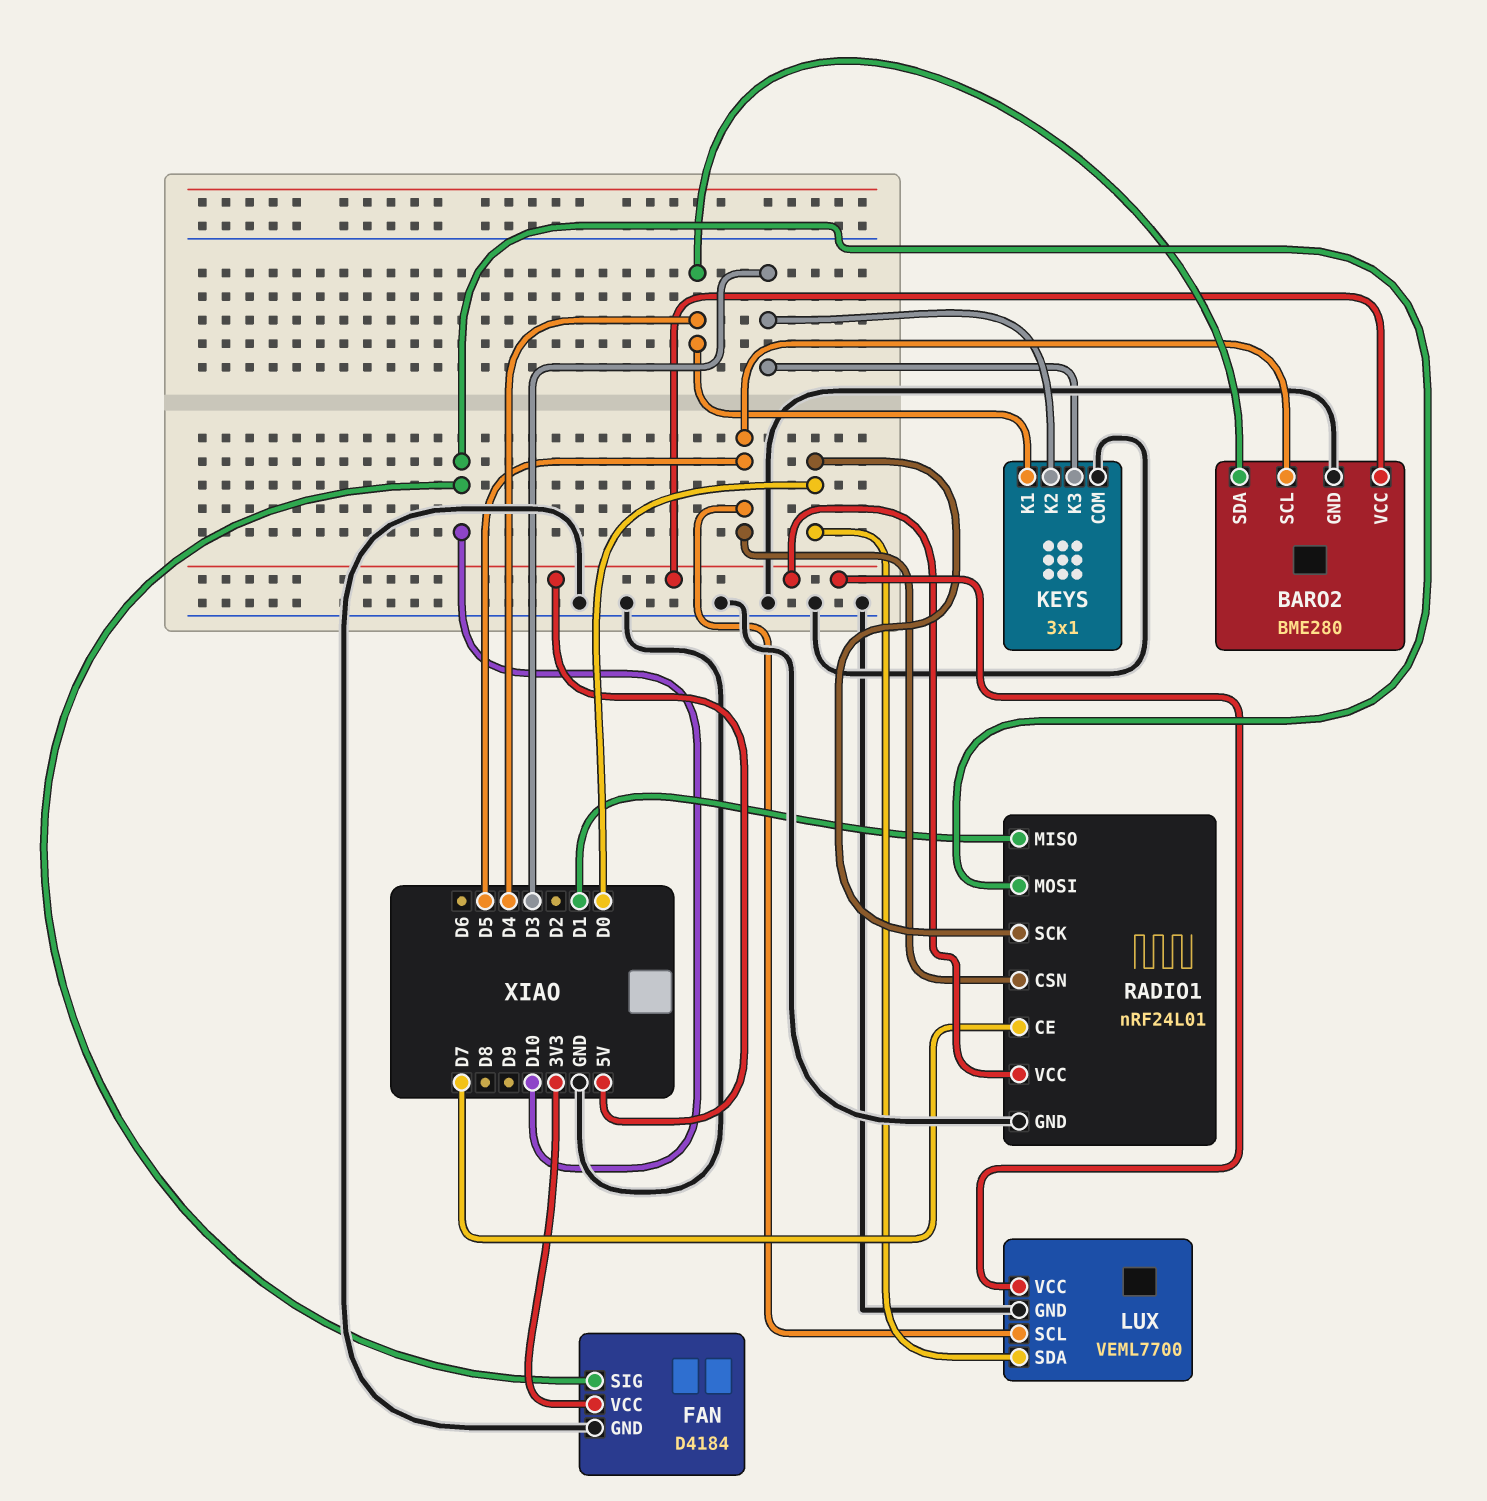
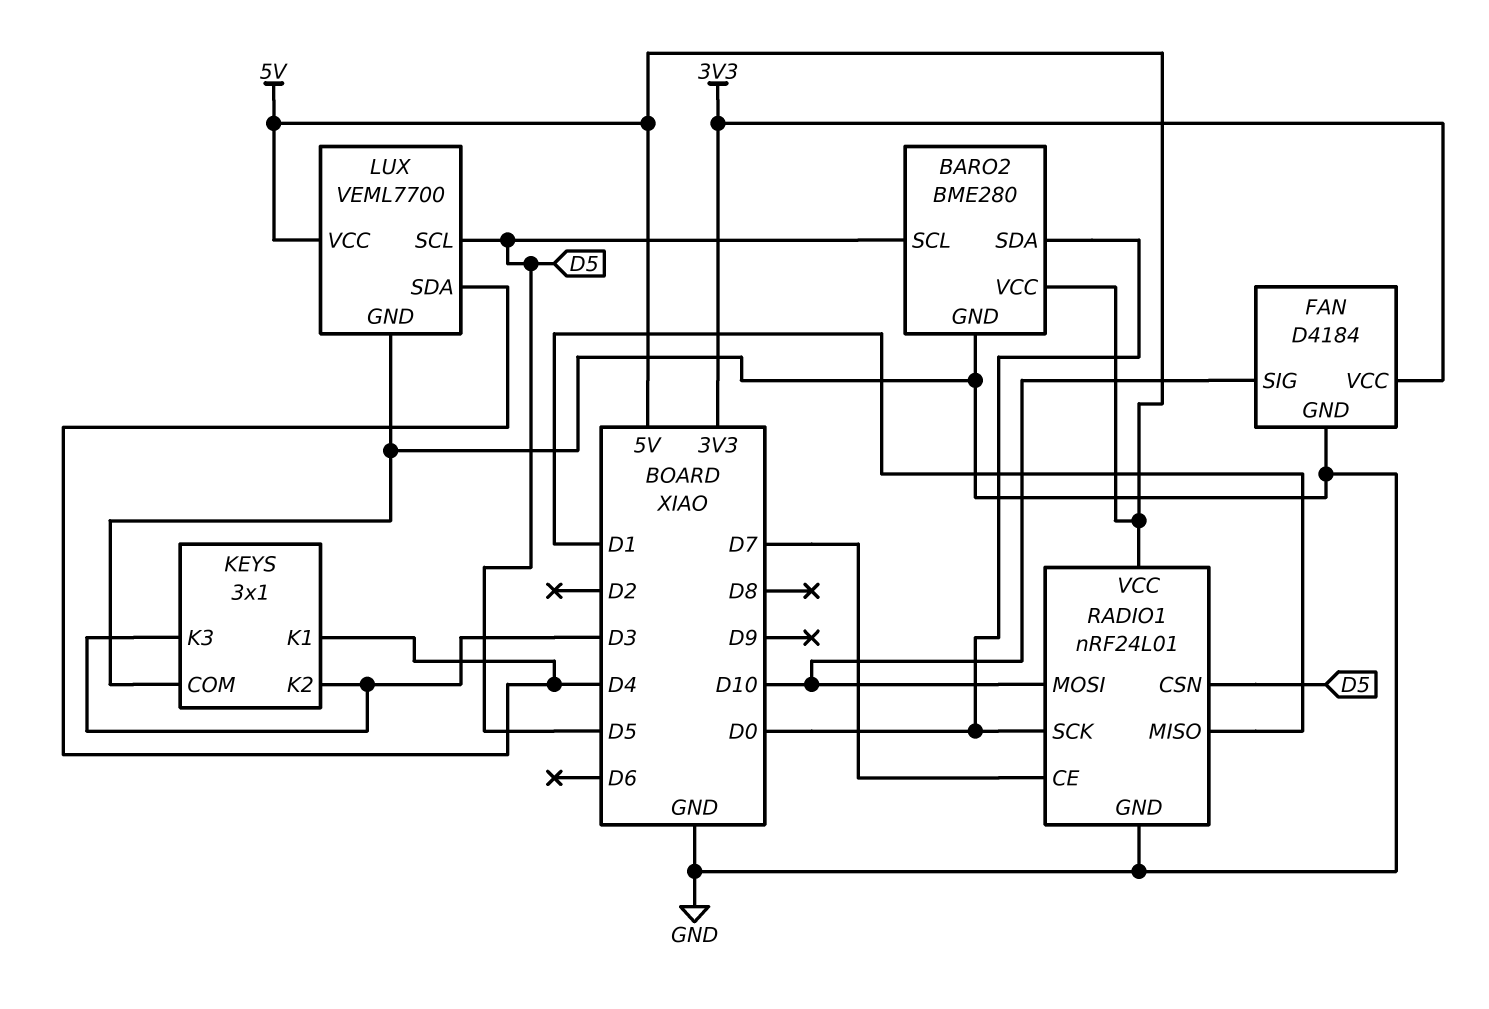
BARO2 pin SDA: D4 -> D0
LUX pin SDA: D0 -> D4

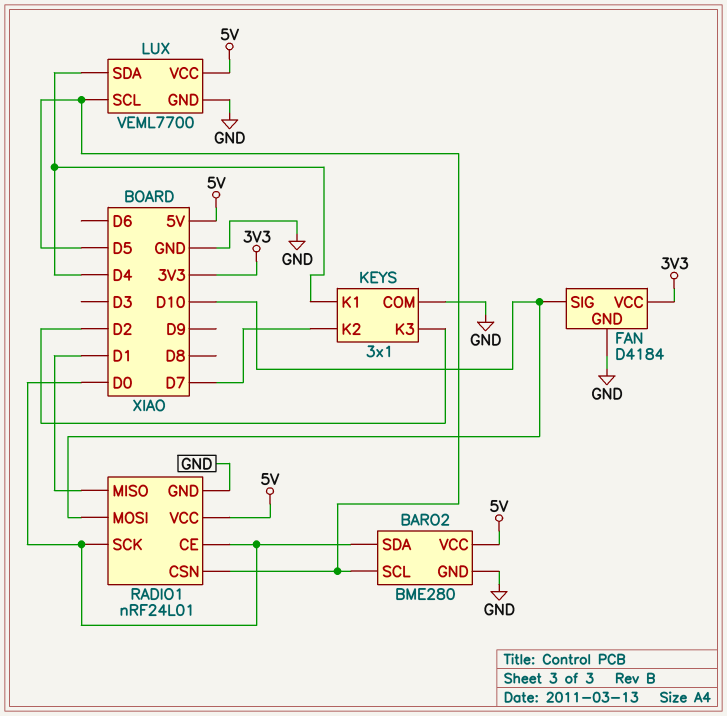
KEYS pin K2: D3 -> D7
KEYS pin K3: D3 -> D2
RADIO1 pin CE: D7 -> D0

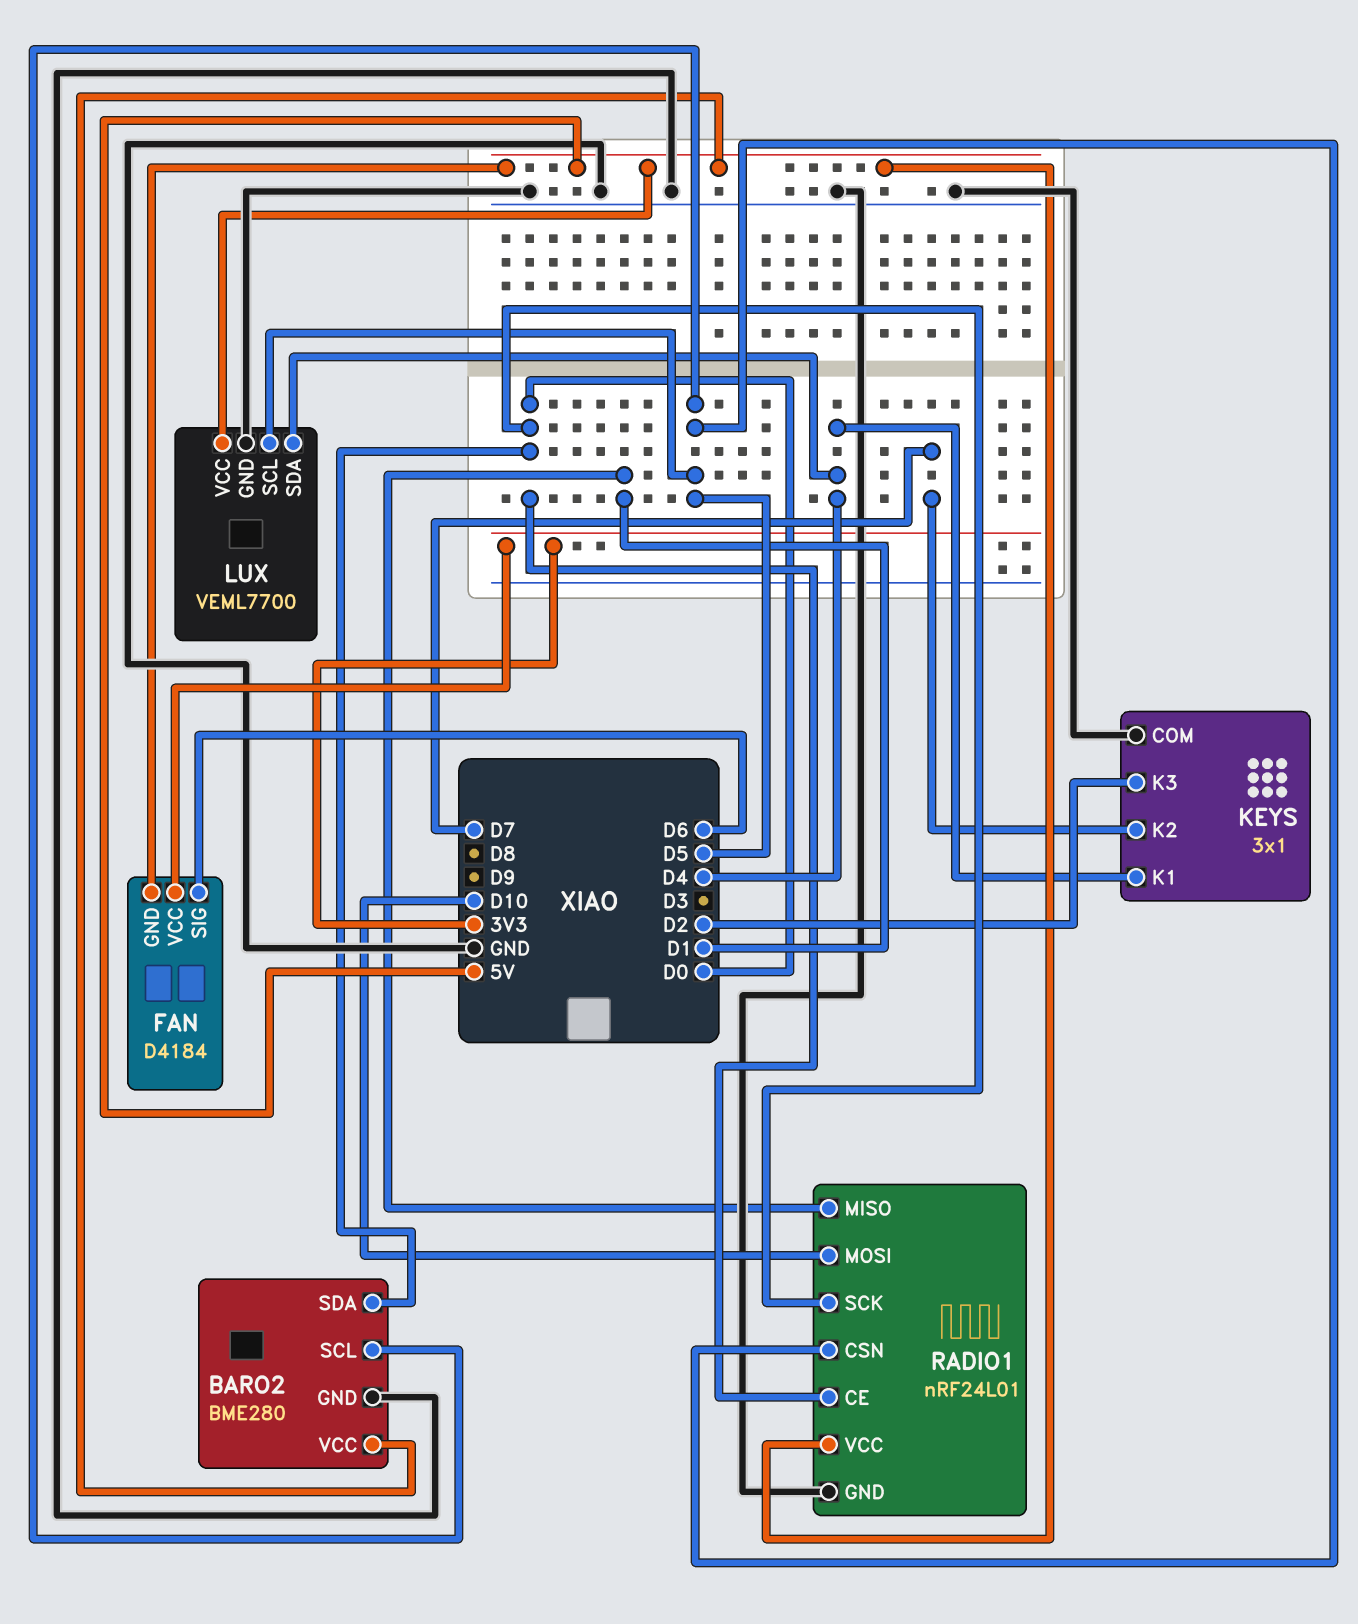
FAN pin GND: GND -> 5V
FAN pin SIG: D10 -> D6

